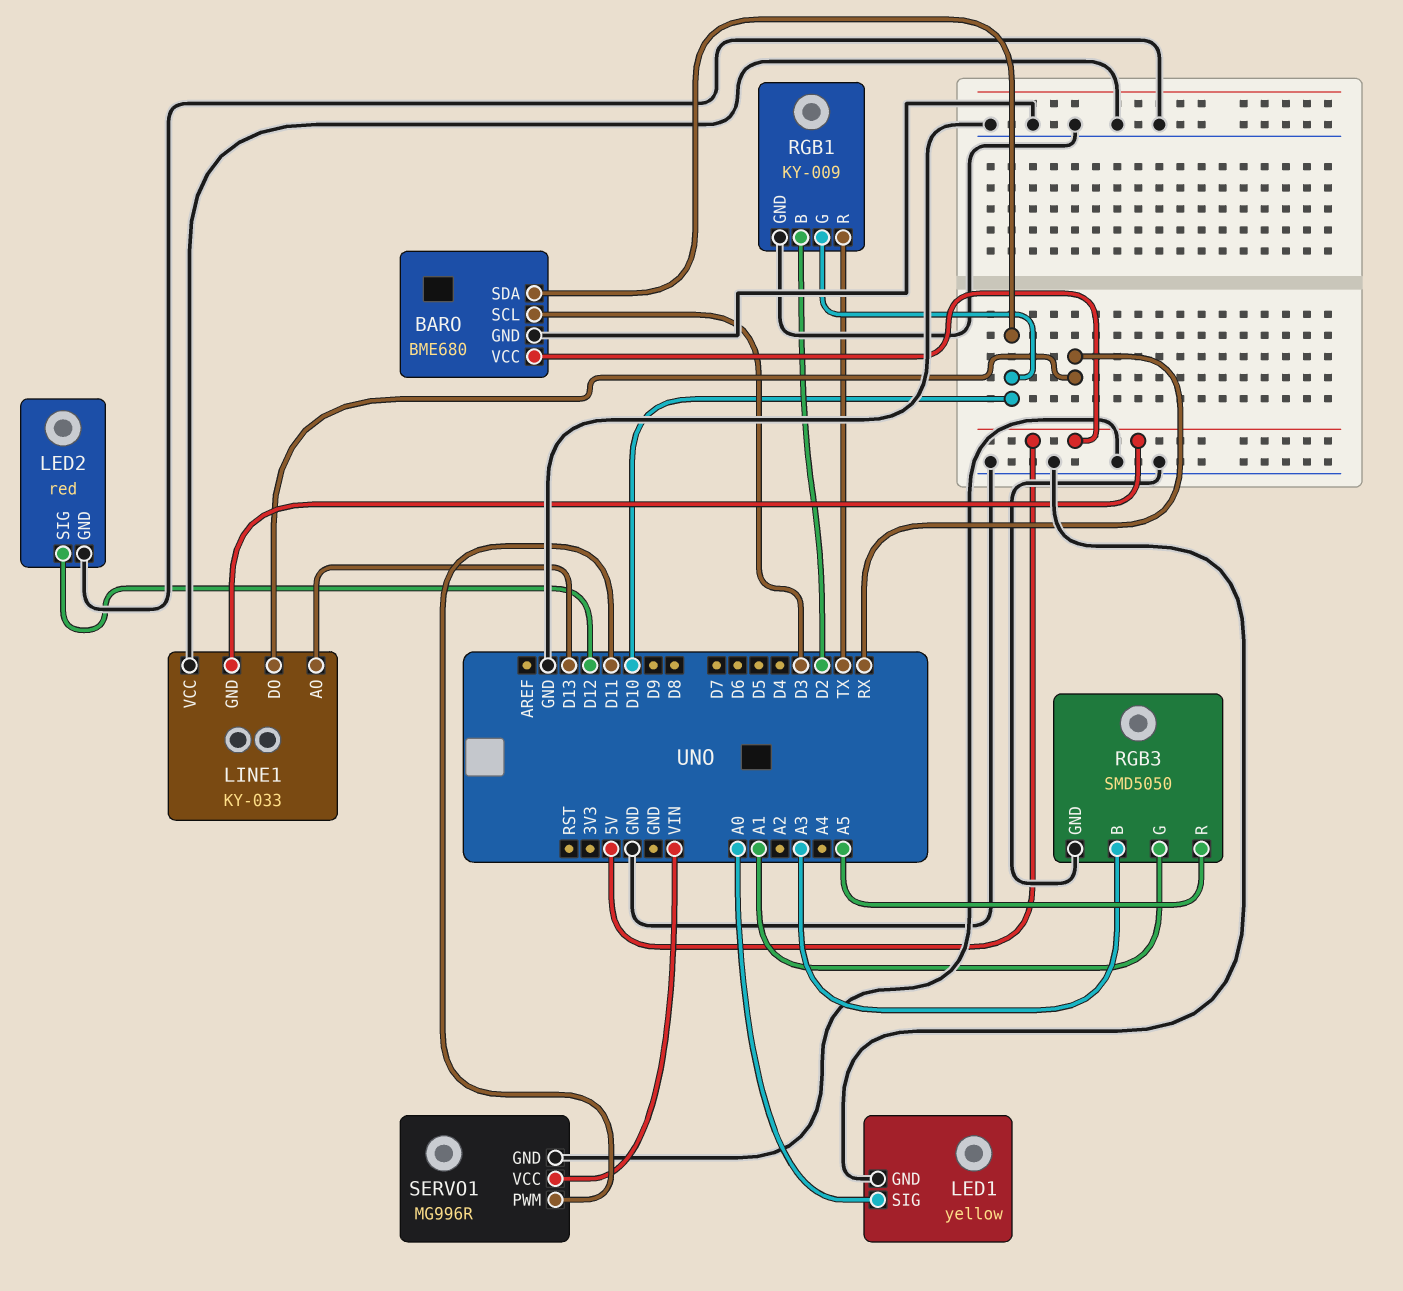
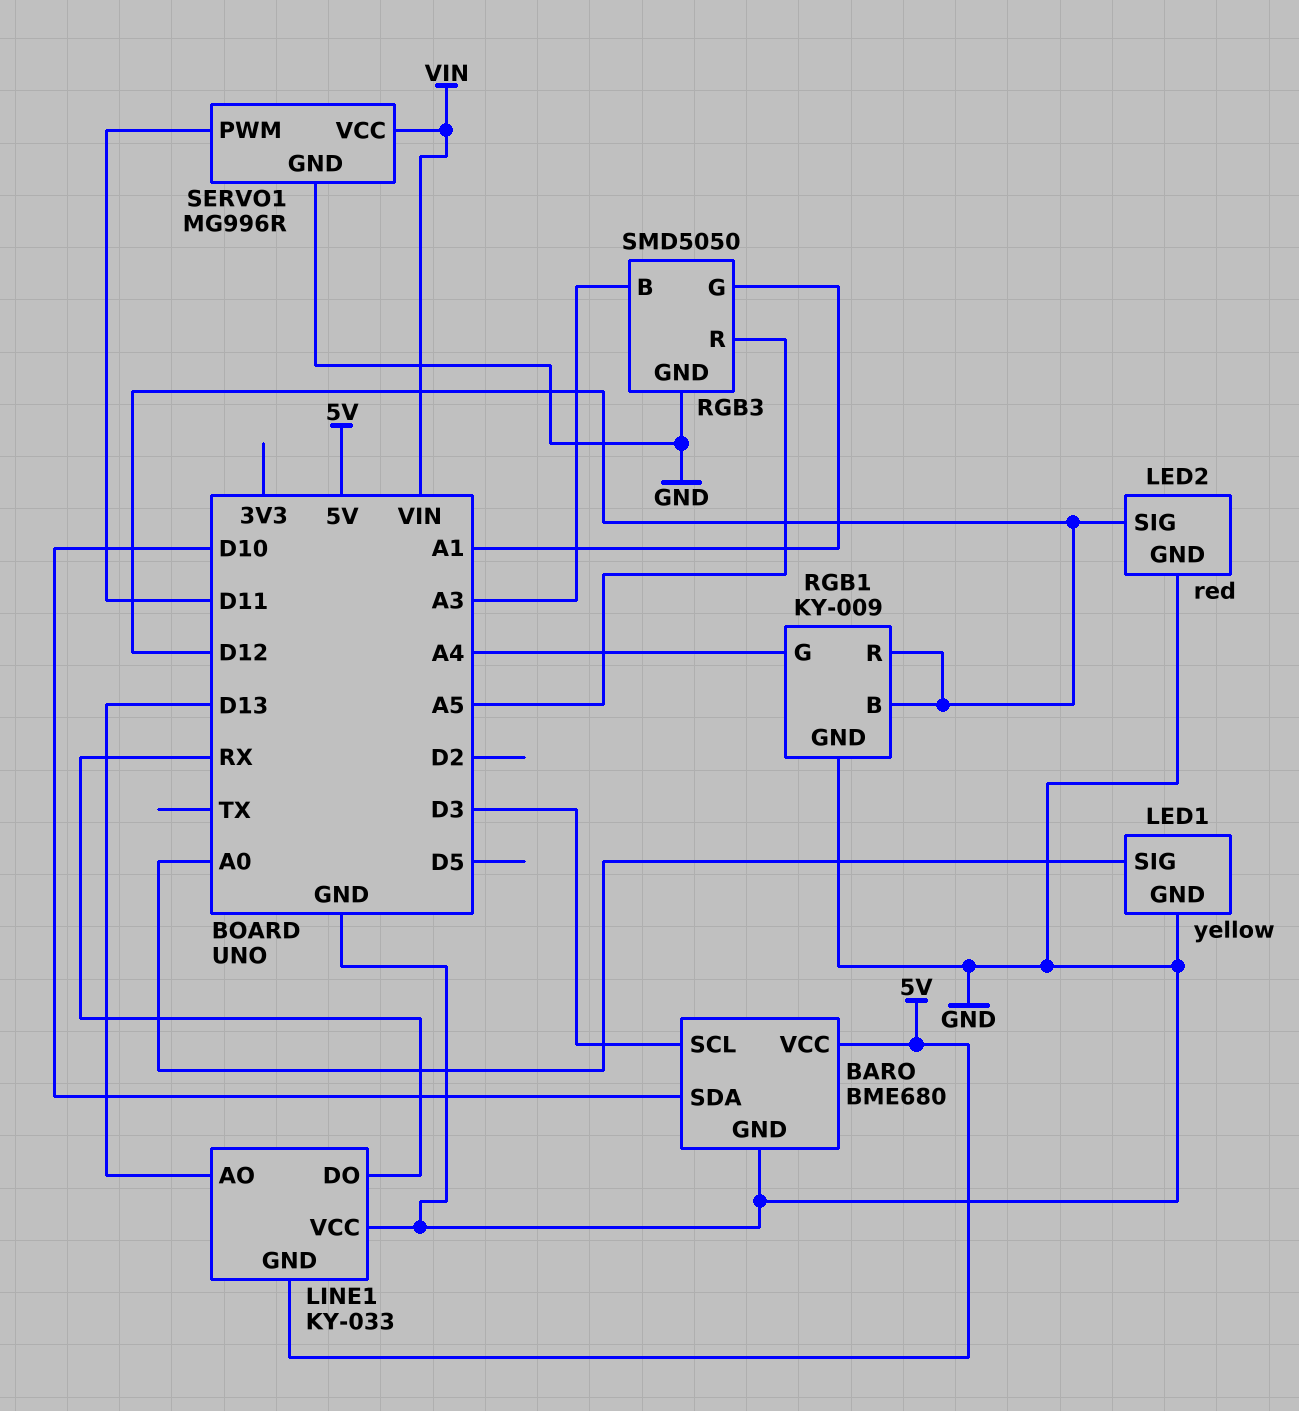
RGB1 pin B: D2 -> D12
RGB1 pin G: D10 -> A4
RGB1 pin R: TX -> D12

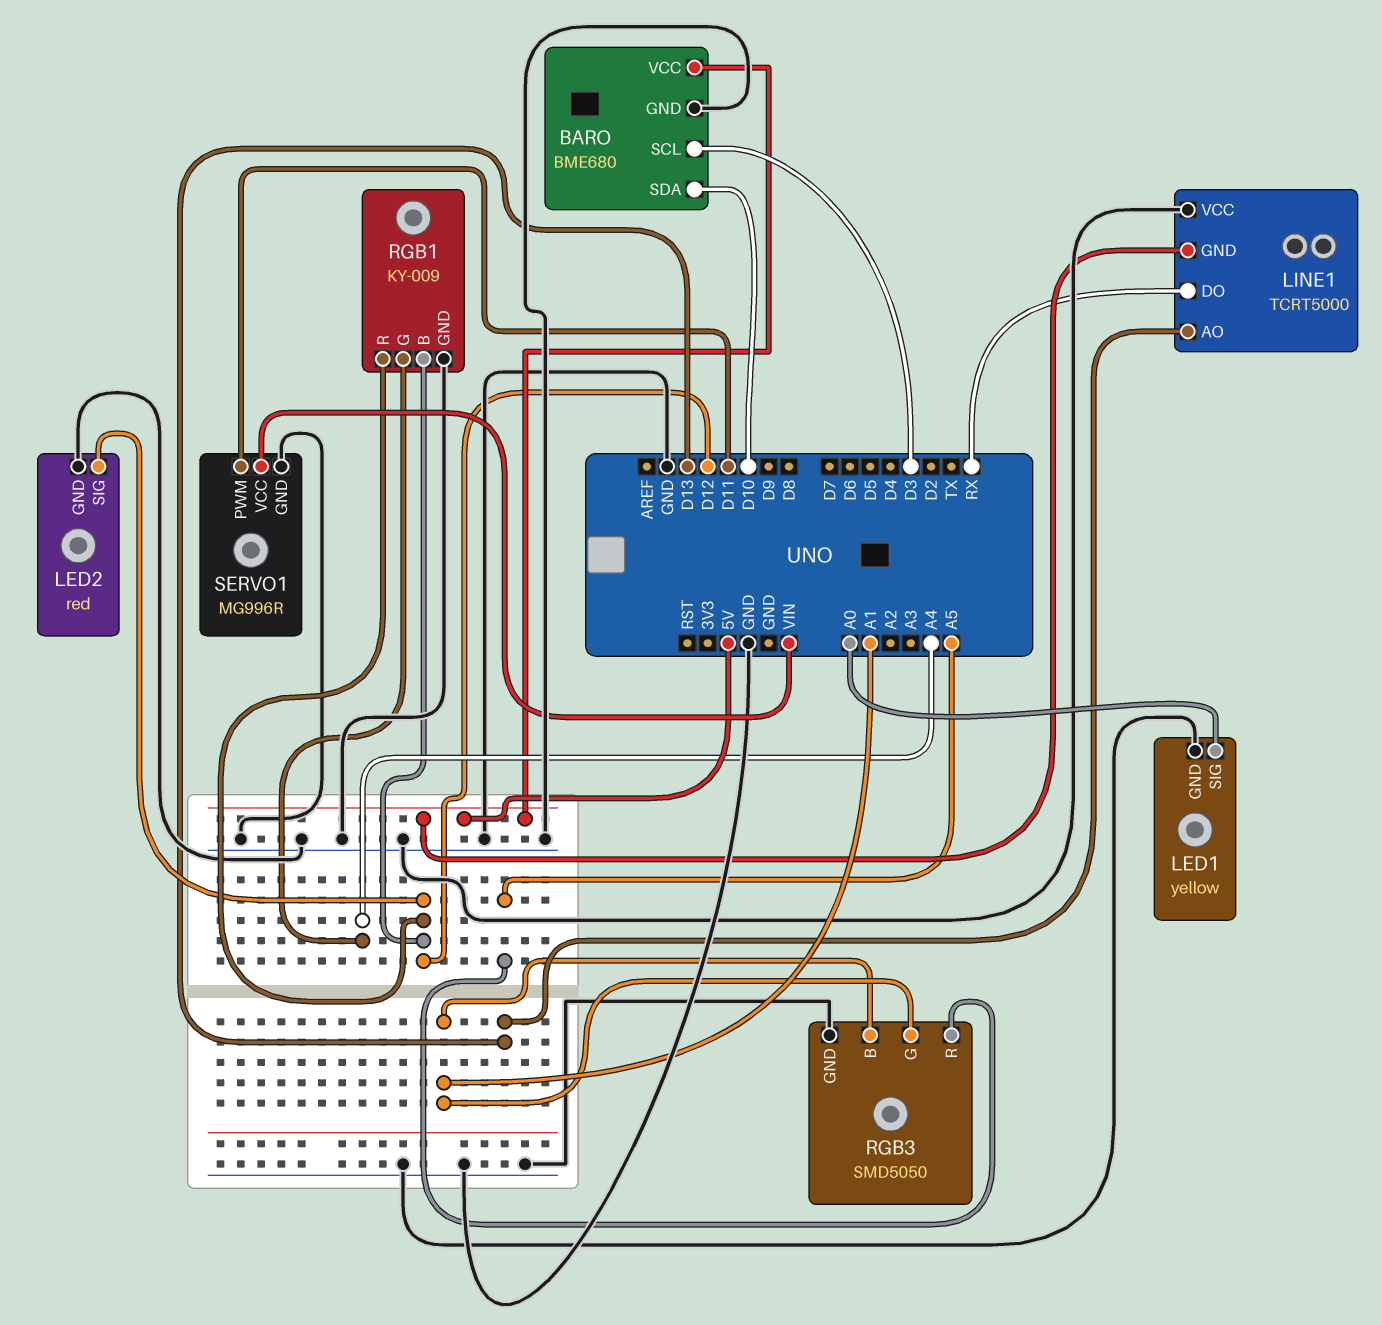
LINE1: KY-033 -> TCRT5000
RGB3 pin B: A3 -> A1

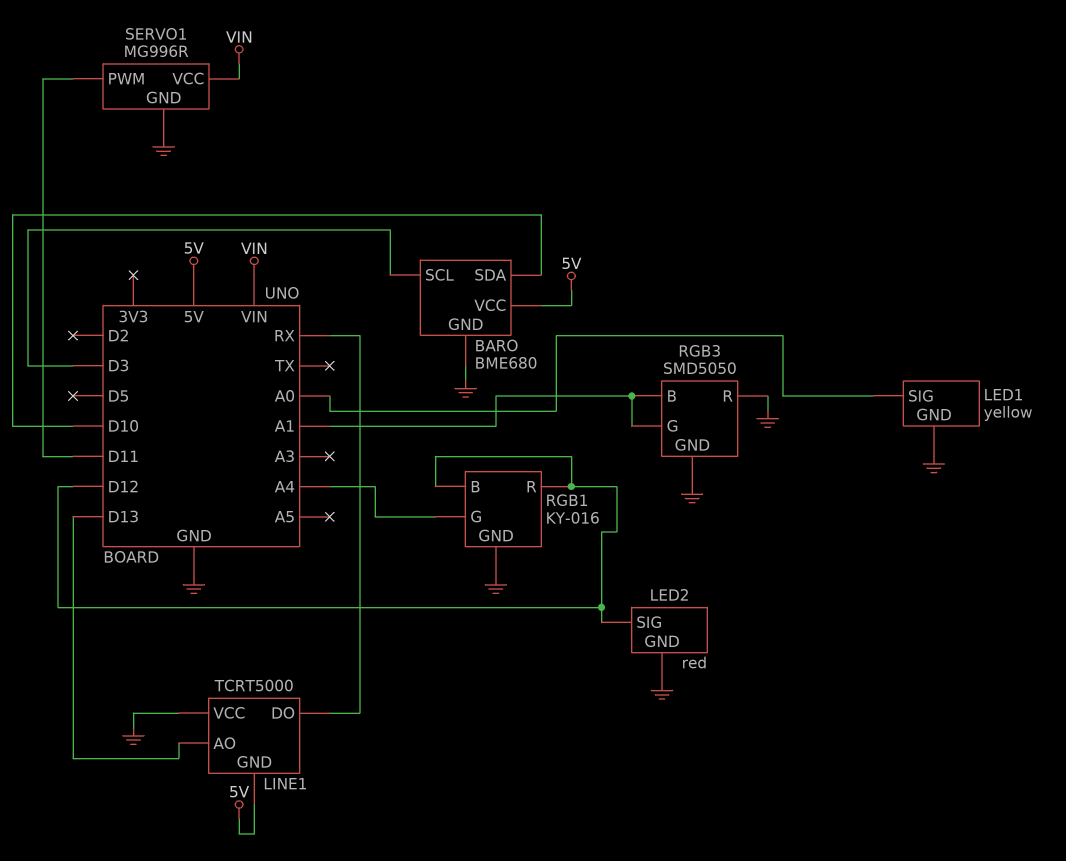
RGB1: KY-009 -> KY-016
RGB3 pin R: A5 -> GND

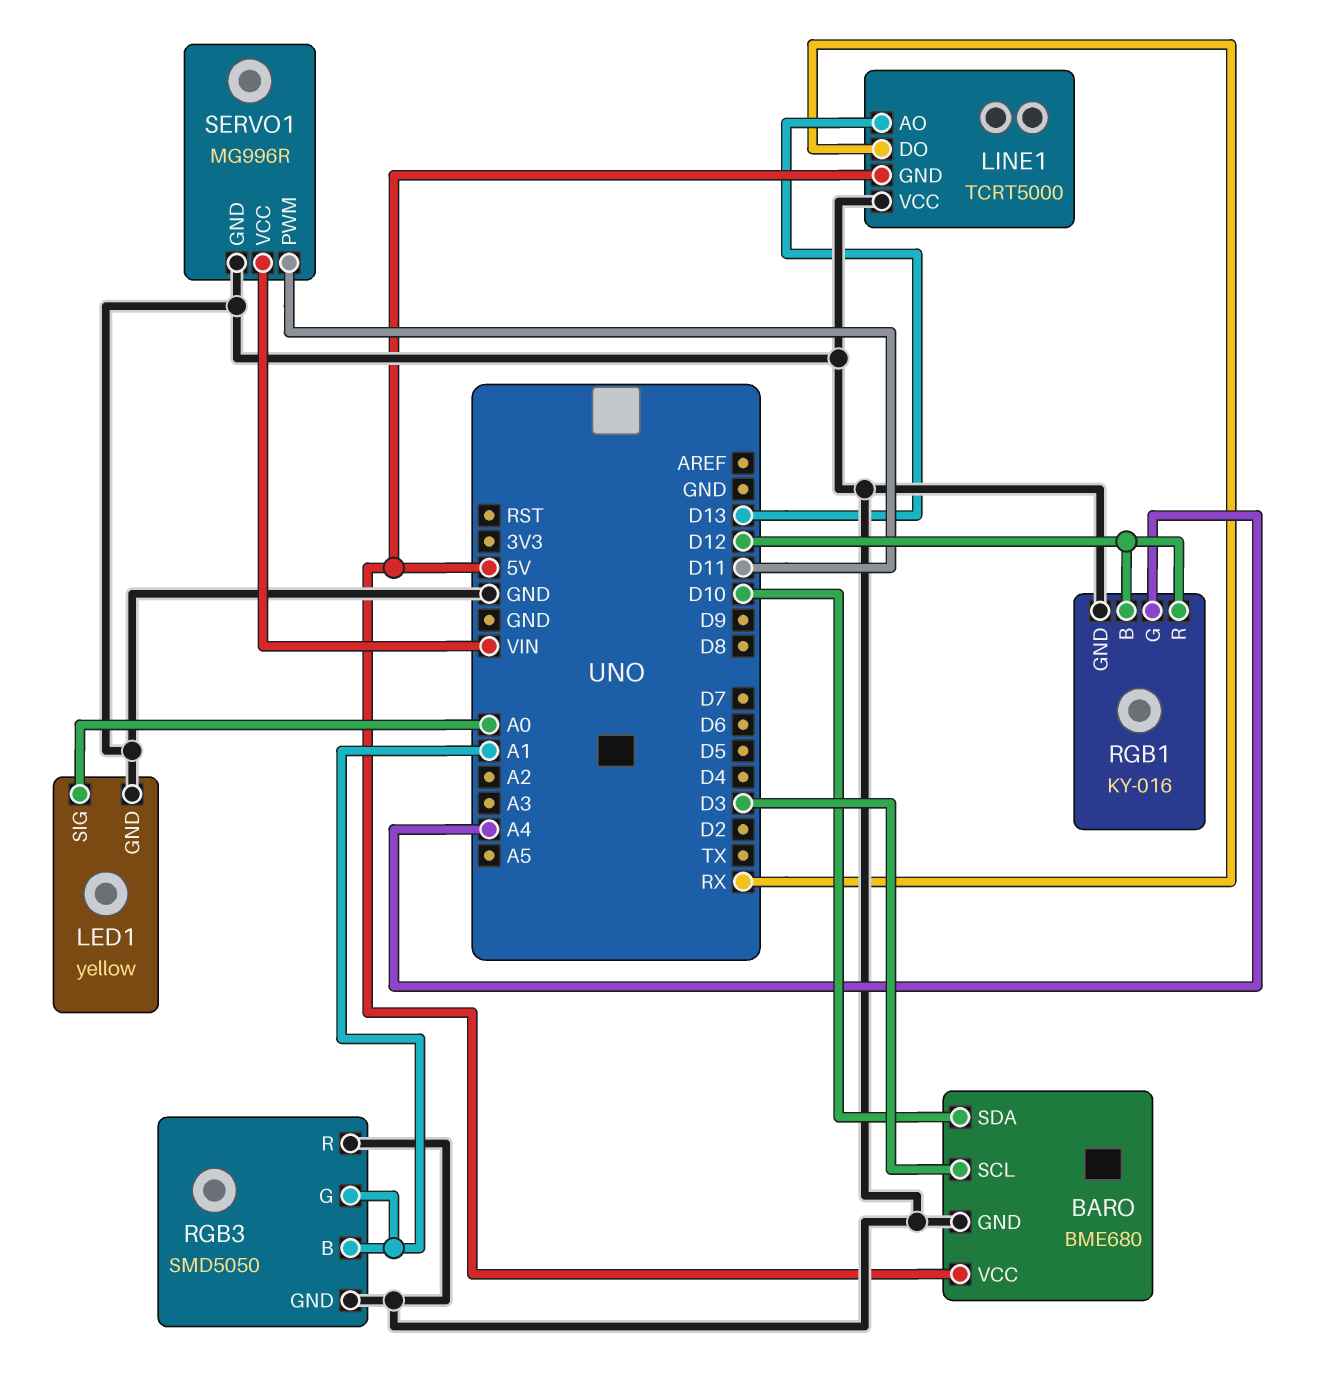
LED2: red -> none
LED2 pin GND: GND -> none
LED2 pin SIG: D12 -> none

